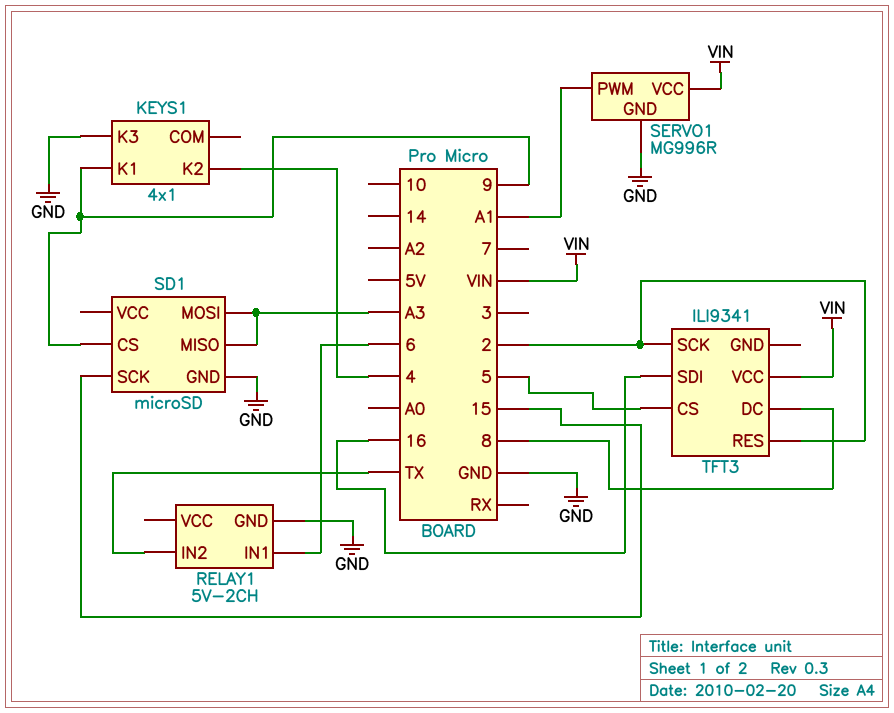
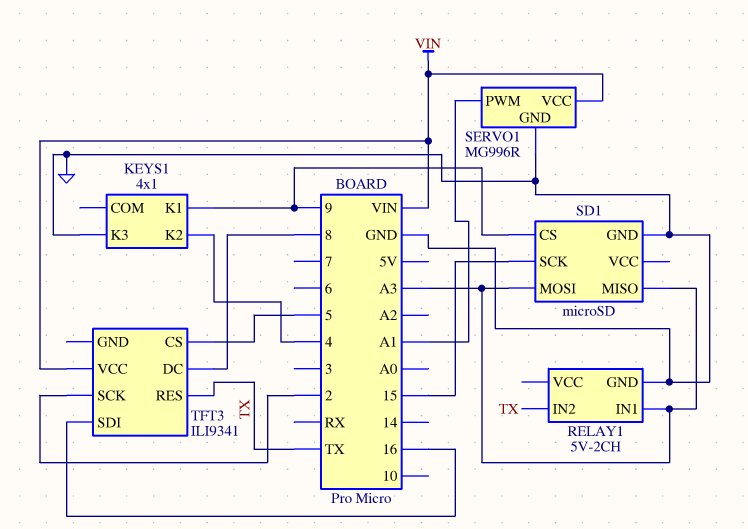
RELAY1 pin IN1: 6 -> A3
TFT3 pin RES: 2 -> TX

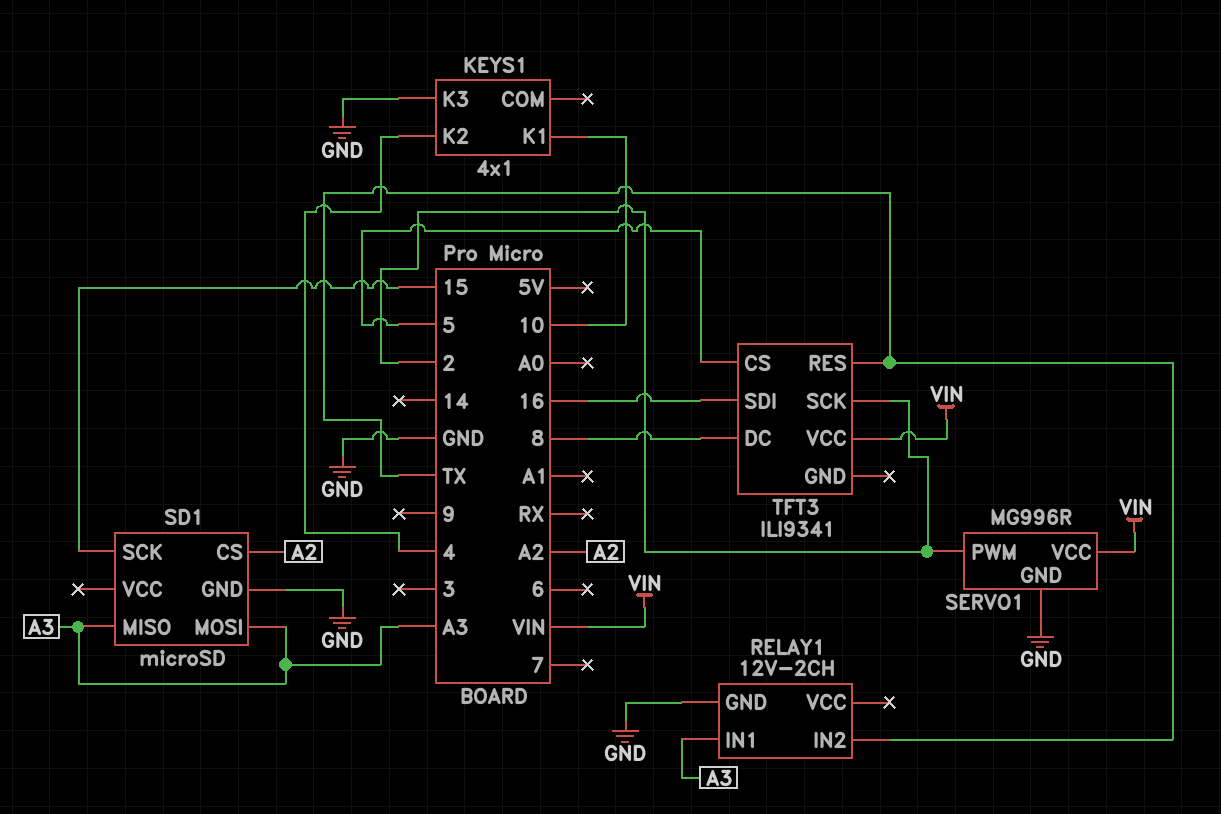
KEYS1 pin K1: 9 -> 10
RELAY1: 5V-2CH -> 12V-2CH
SD1 pin CS: 9 -> A2
SERVO1 pin PWM: A1 -> 2

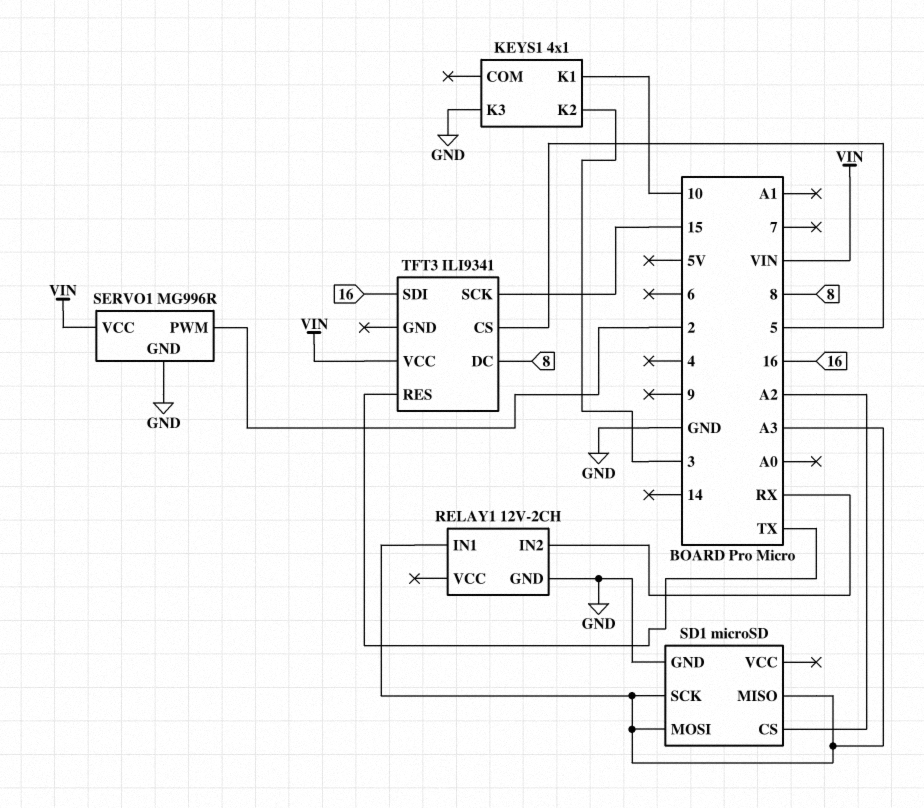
KEYS1 pin K2: 4 -> 3
RELAY1 pin IN2: TX -> RX
SD1 pin SCK: 15 -> A3
TFT3 pin SCK: 2 -> 15

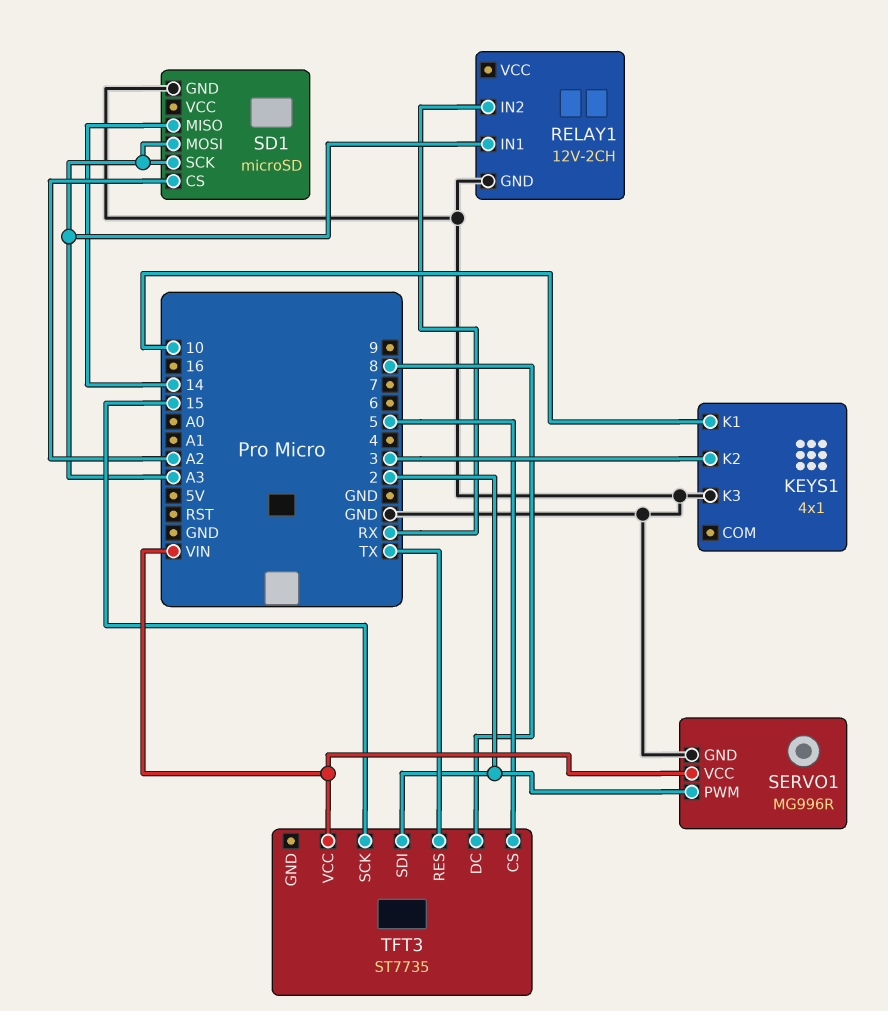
SD1 pin MISO: A3 -> 14
TFT3: ILI9341 -> ST7735
TFT3 pin SDI: 16 -> 2

